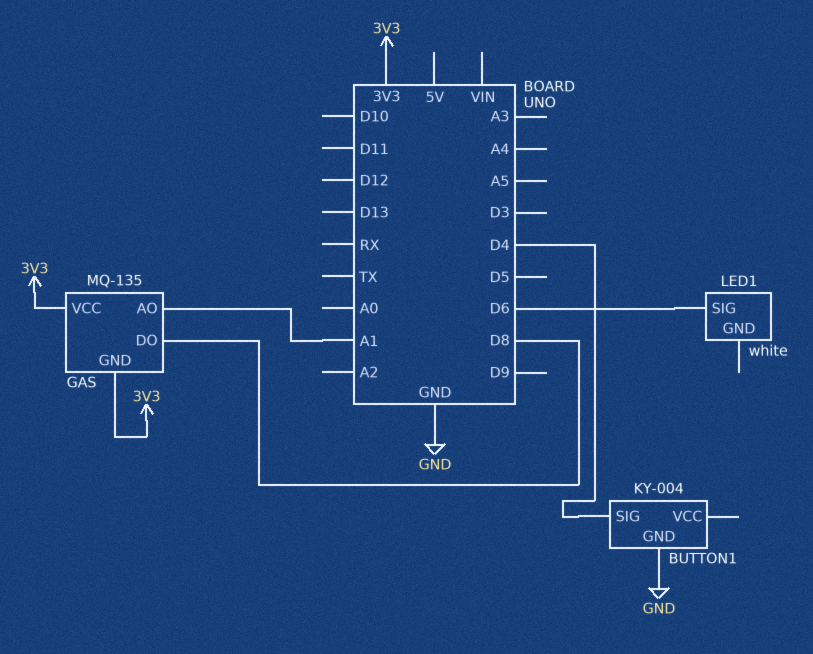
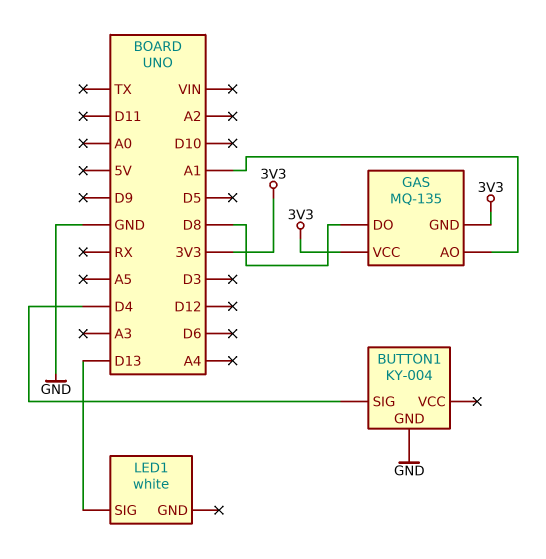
LED1 pin SIG: D6 -> D13

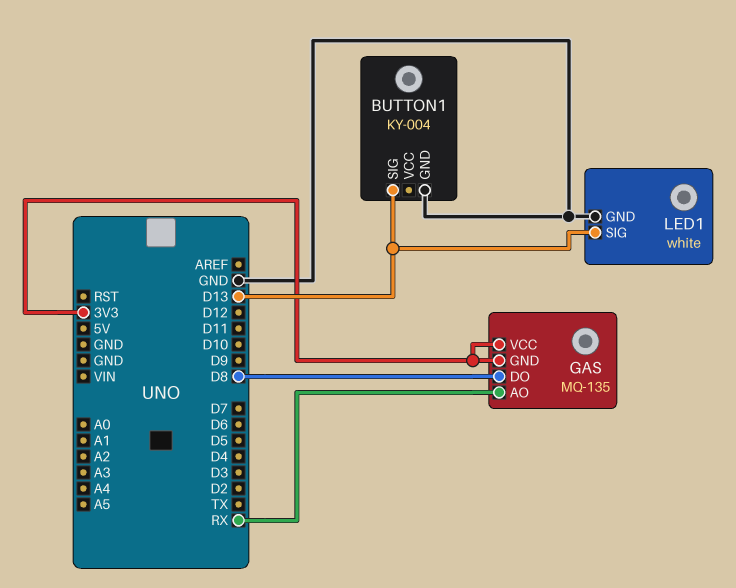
BUTTON1 pin SIG: D4 -> D13
GAS pin AO: A1 -> RX
LED1 pin GND: none -> GND

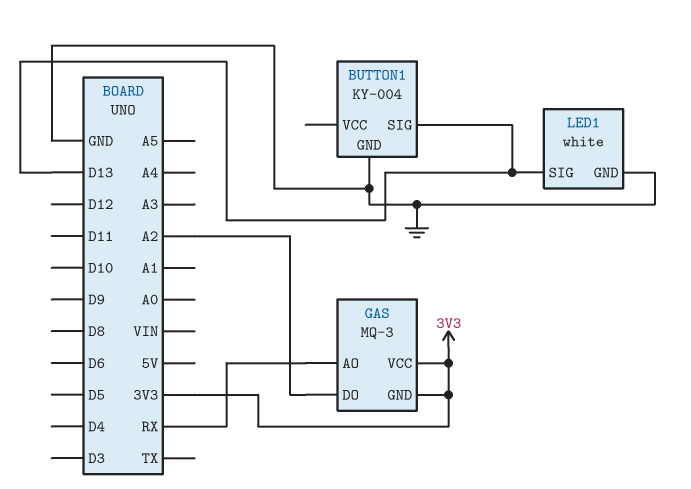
GAS: MQ-135 -> MQ-3
GAS pin DO: D8 -> A2

